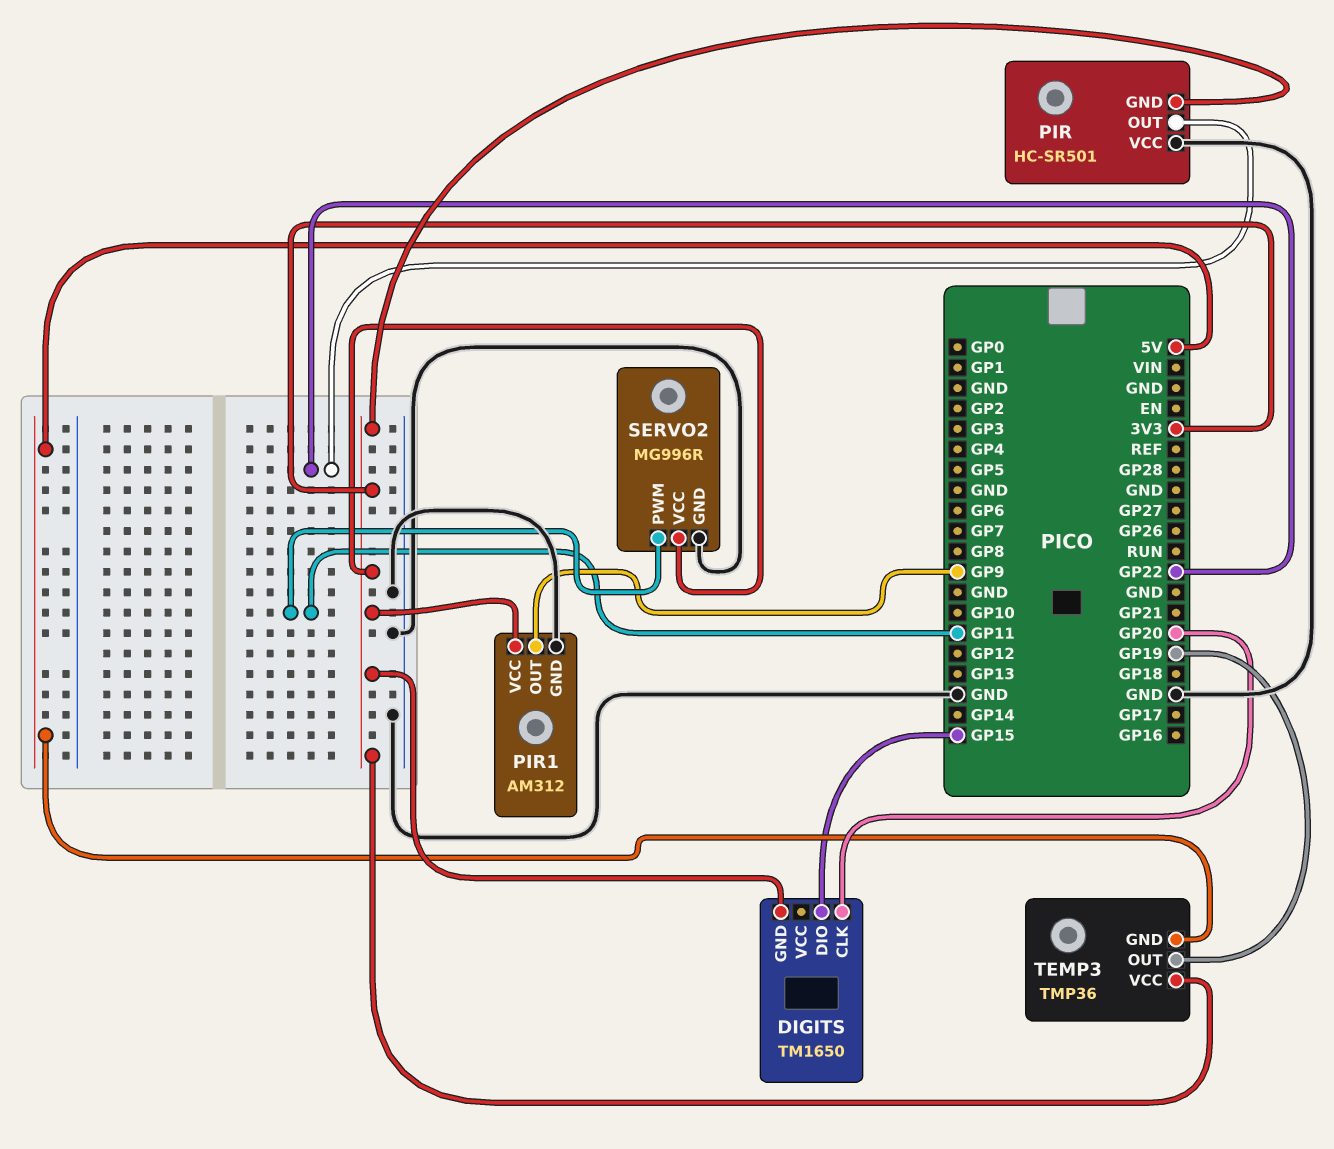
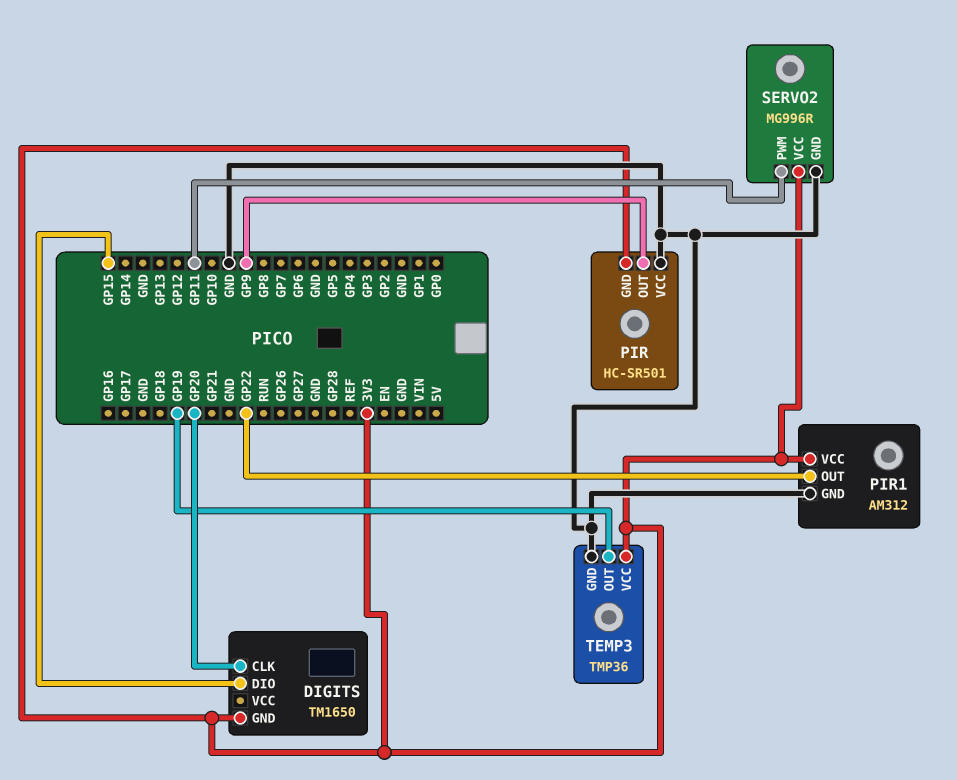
PIR pin OUT: GP22 -> GP9
PIR1 pin OUT: GP9 -> GP22
TEMP3 pin GND: 5V -> GND

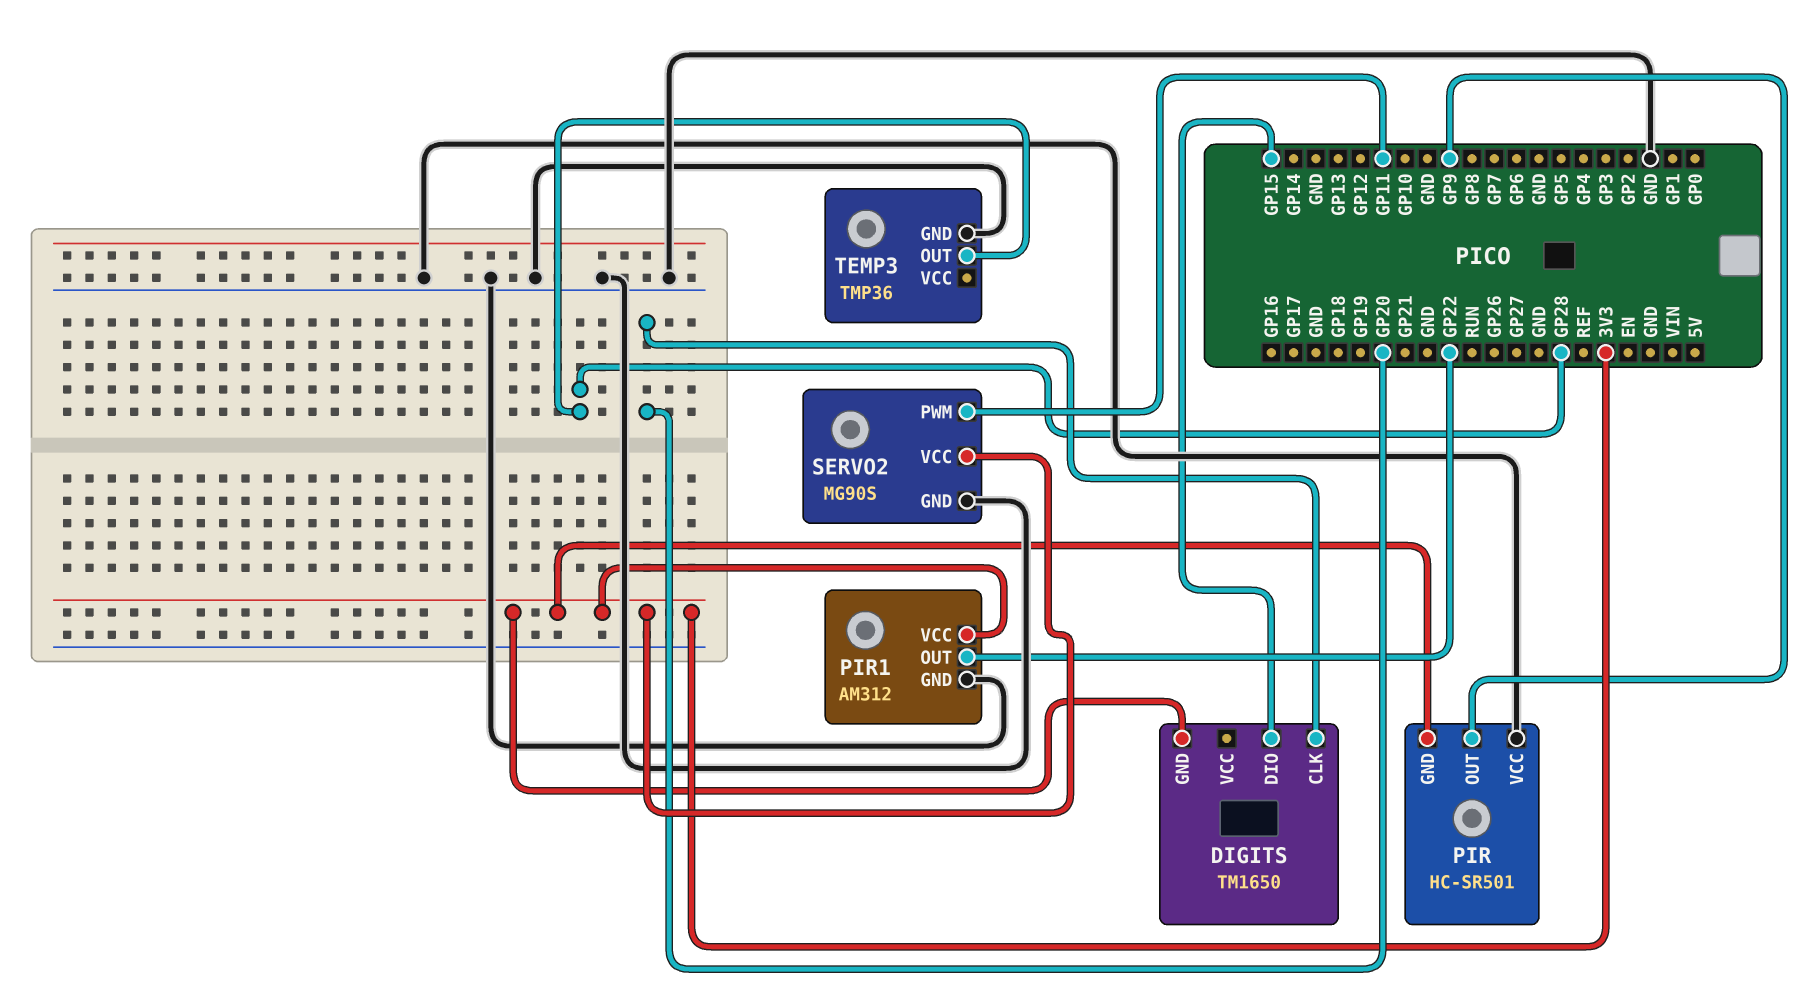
SERVO2: MG996R -> MG90S
TEMP3 pin OUT: GP19 -> GP28
TEMP3 pin VCC: 3V3 -> none

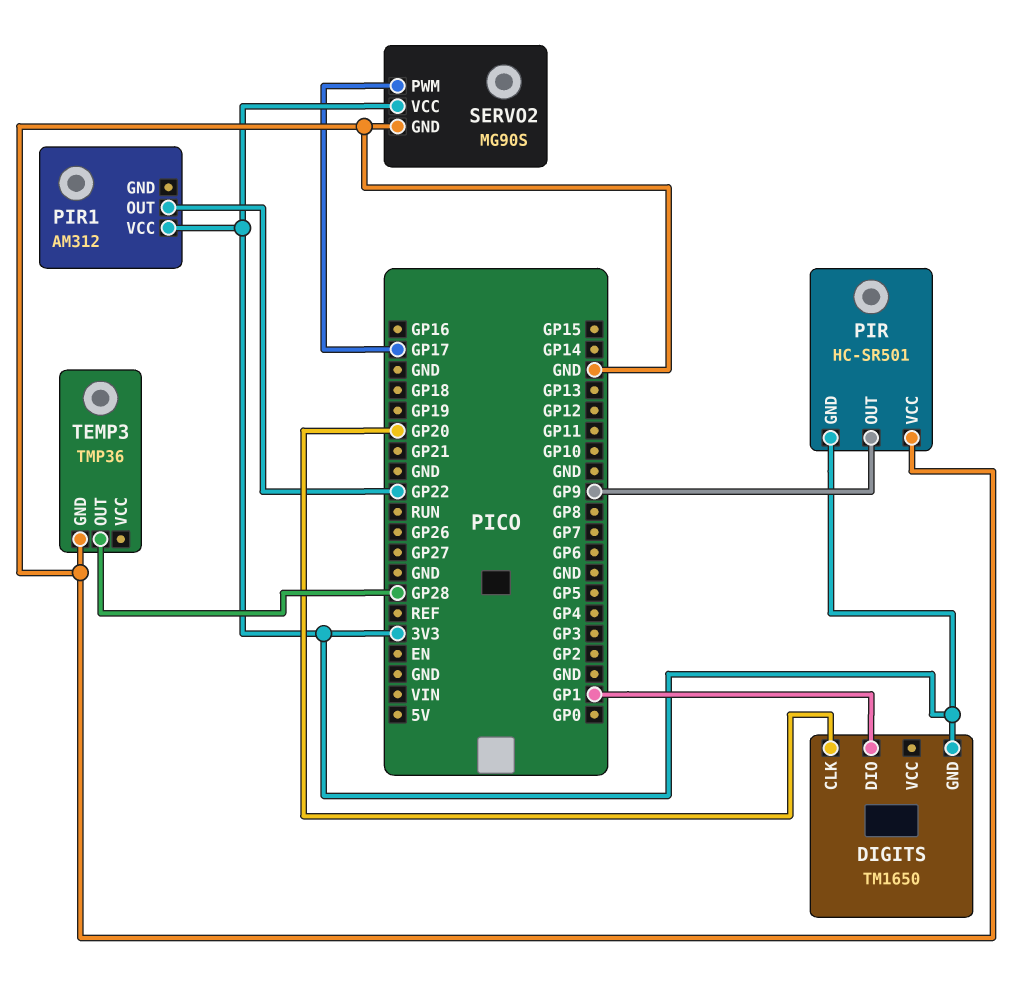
DIGITS pin DIO: GP15 -> GP1
PIR1 pin GND: GND -> none
SERVO2 pin PWM: GP11 -> GP17

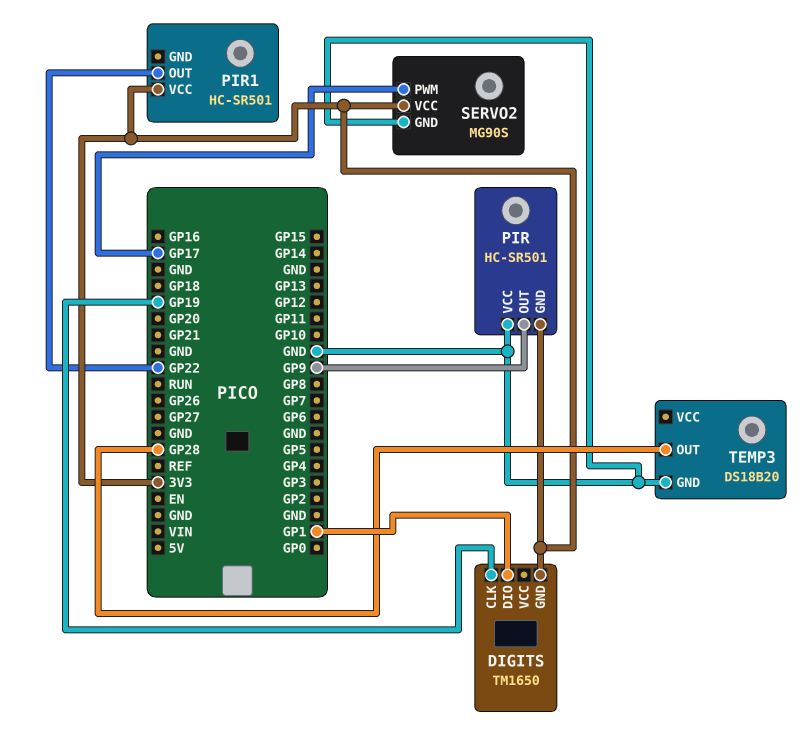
DIGITS pin CLK: GP20 -> GP19
PIR1: AM312 -> HC-SR501
TEMP3: TMP36 -> DS18B20

